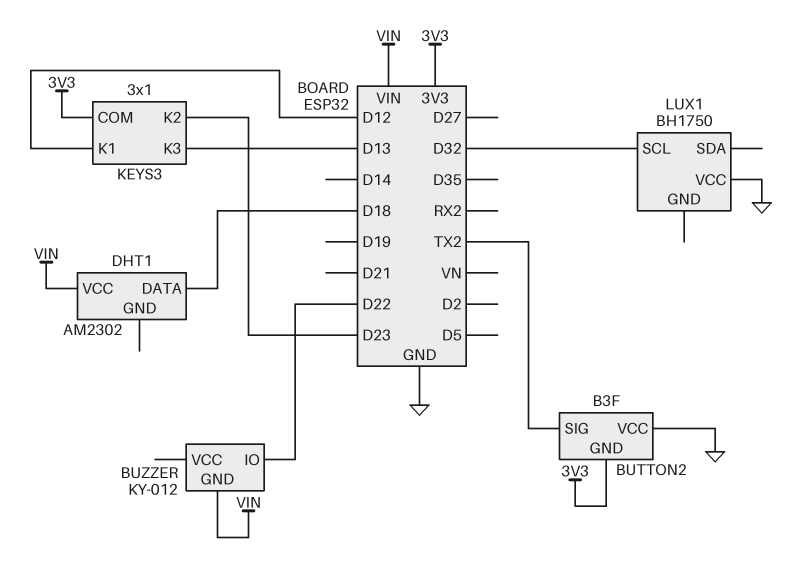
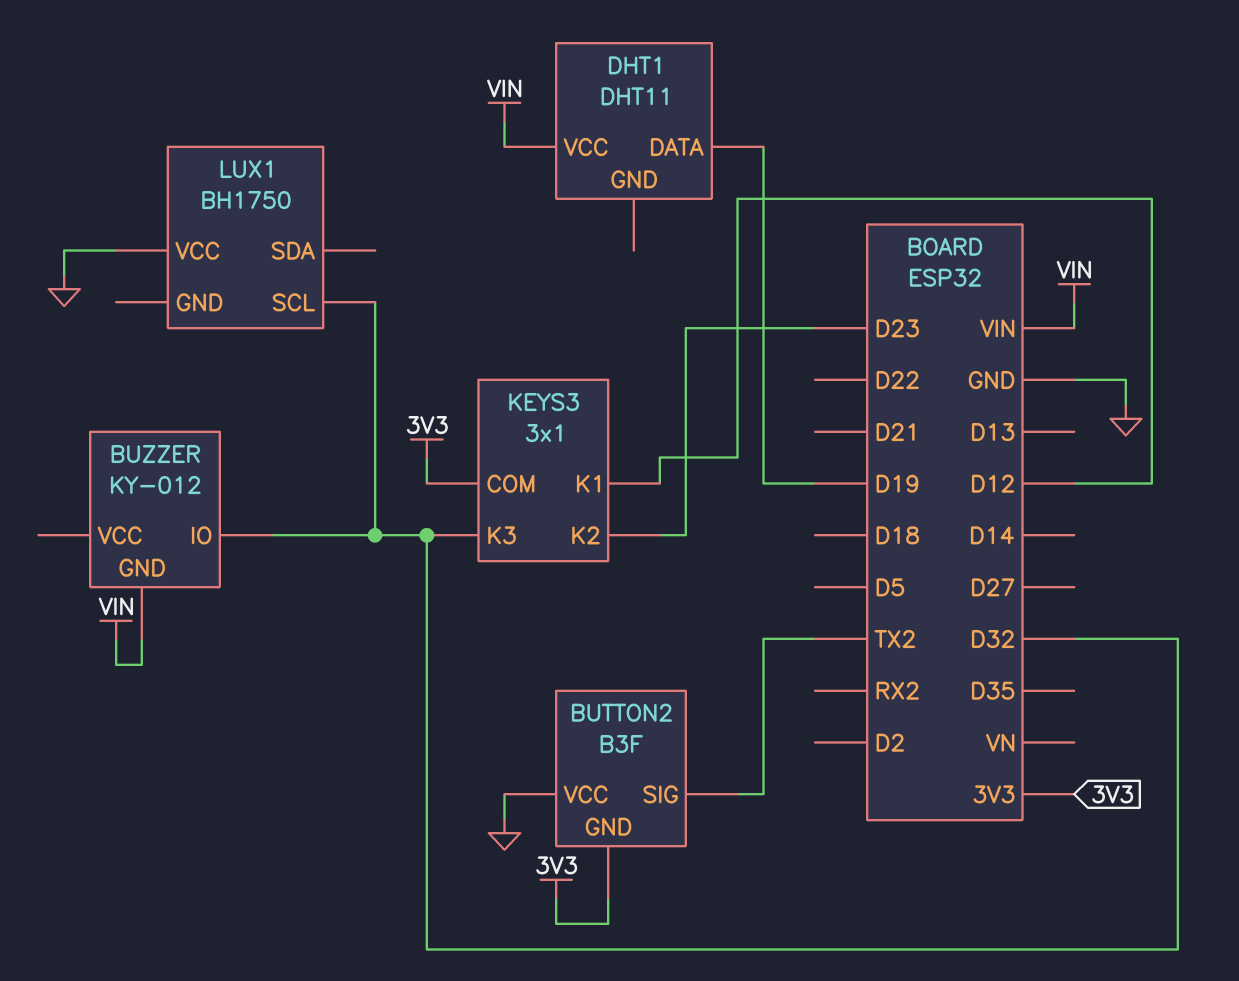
BUZZER pin IO: D22 -> D32
DHT1: AM2302 -> DHT11
DHT1 pin DATA: D18 -> D19
KEYS3 pin K3: D13 -> D32

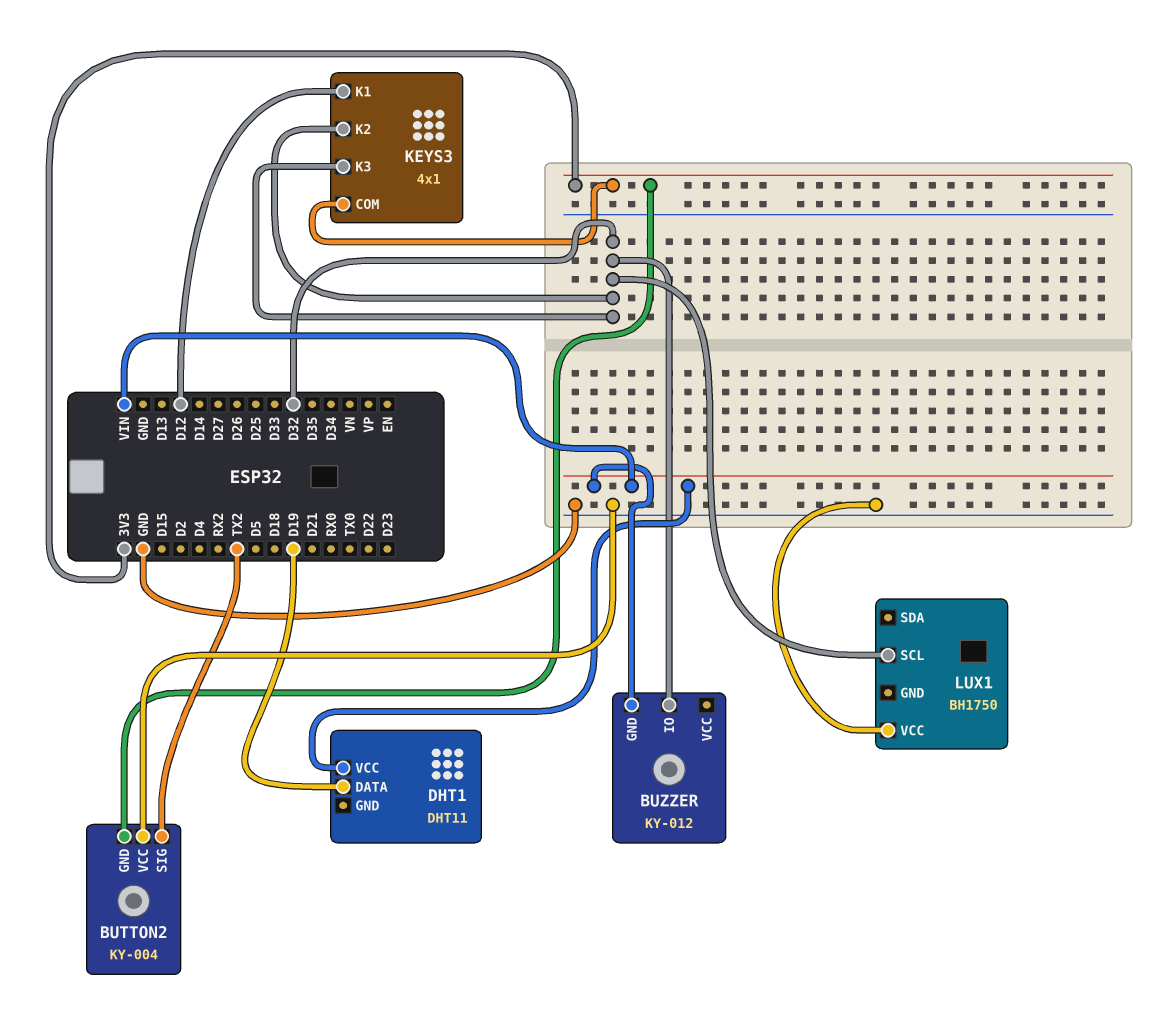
BUTTON2: B3F -> KY-004
KEYS3: 3x1 -> 4x1
KEYS3 pin K2: D23 -> D32

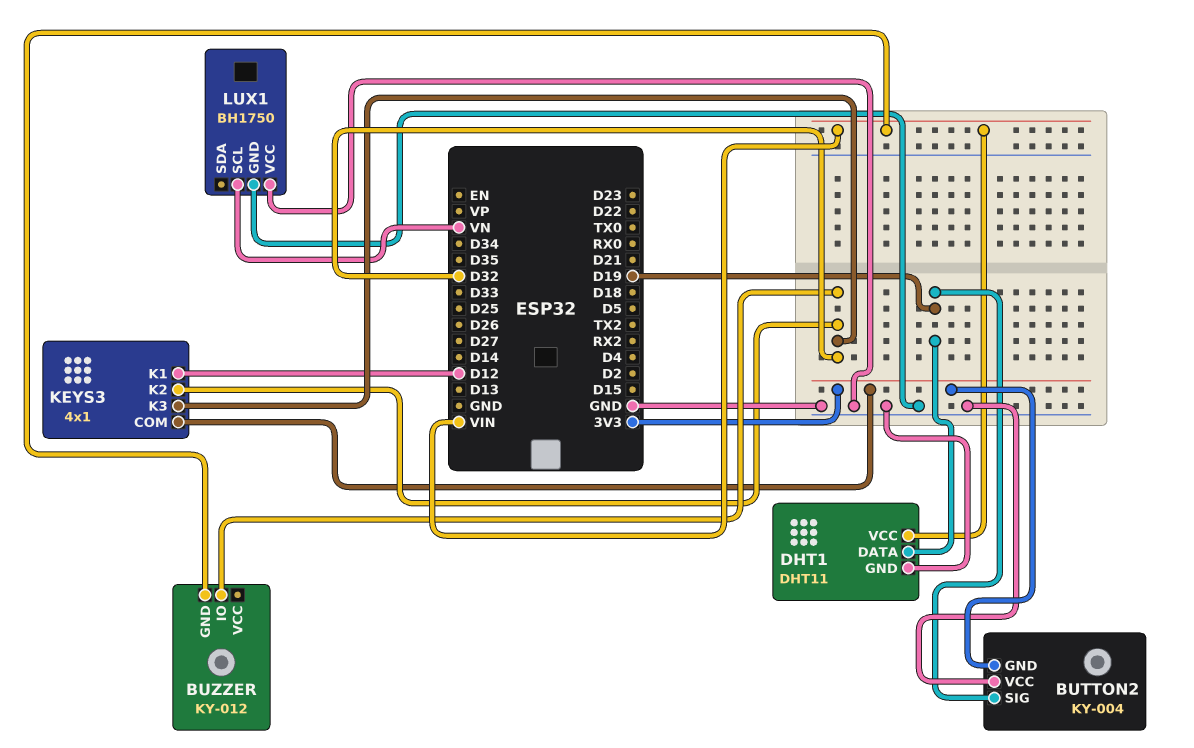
BUTTON2 pin SIG: TX2 -> D19
DHT1 pin GND: none -> GND
LUX1 pin GND: none -> GND
LUX1 pin SCL: D32 -> VN

